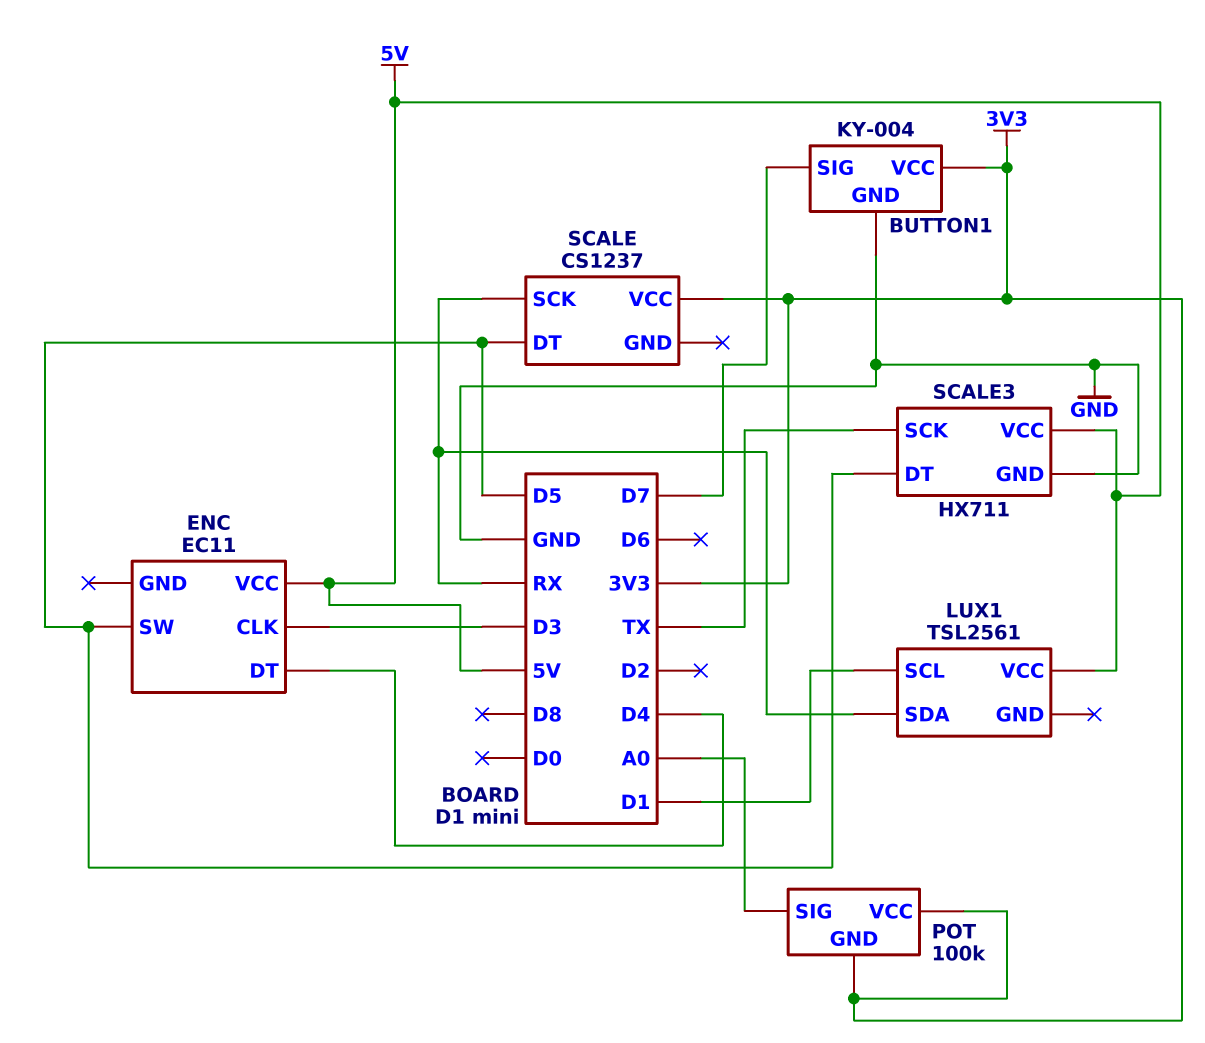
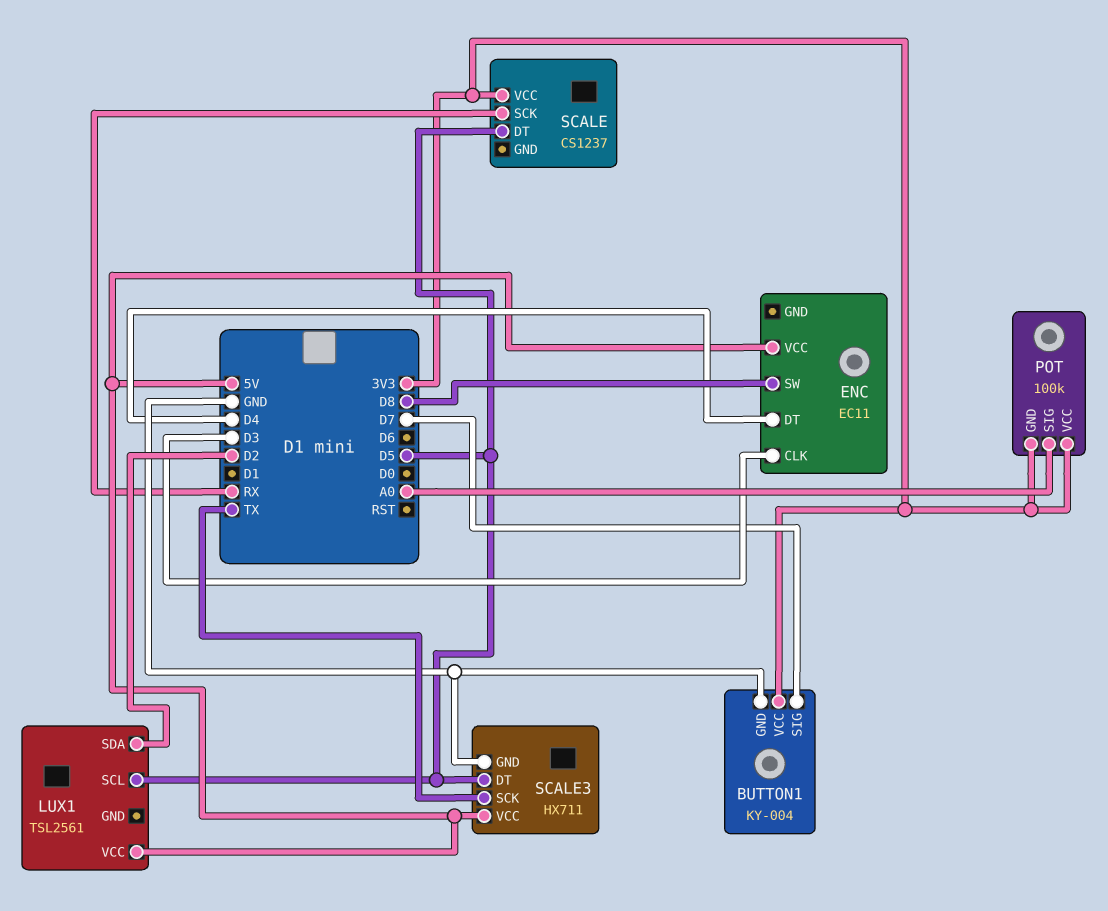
ENC pin SW: D5 -> D8
LUX1 pin SCL: D1 -> D5
LUX1 pin SDA: RX -> D2

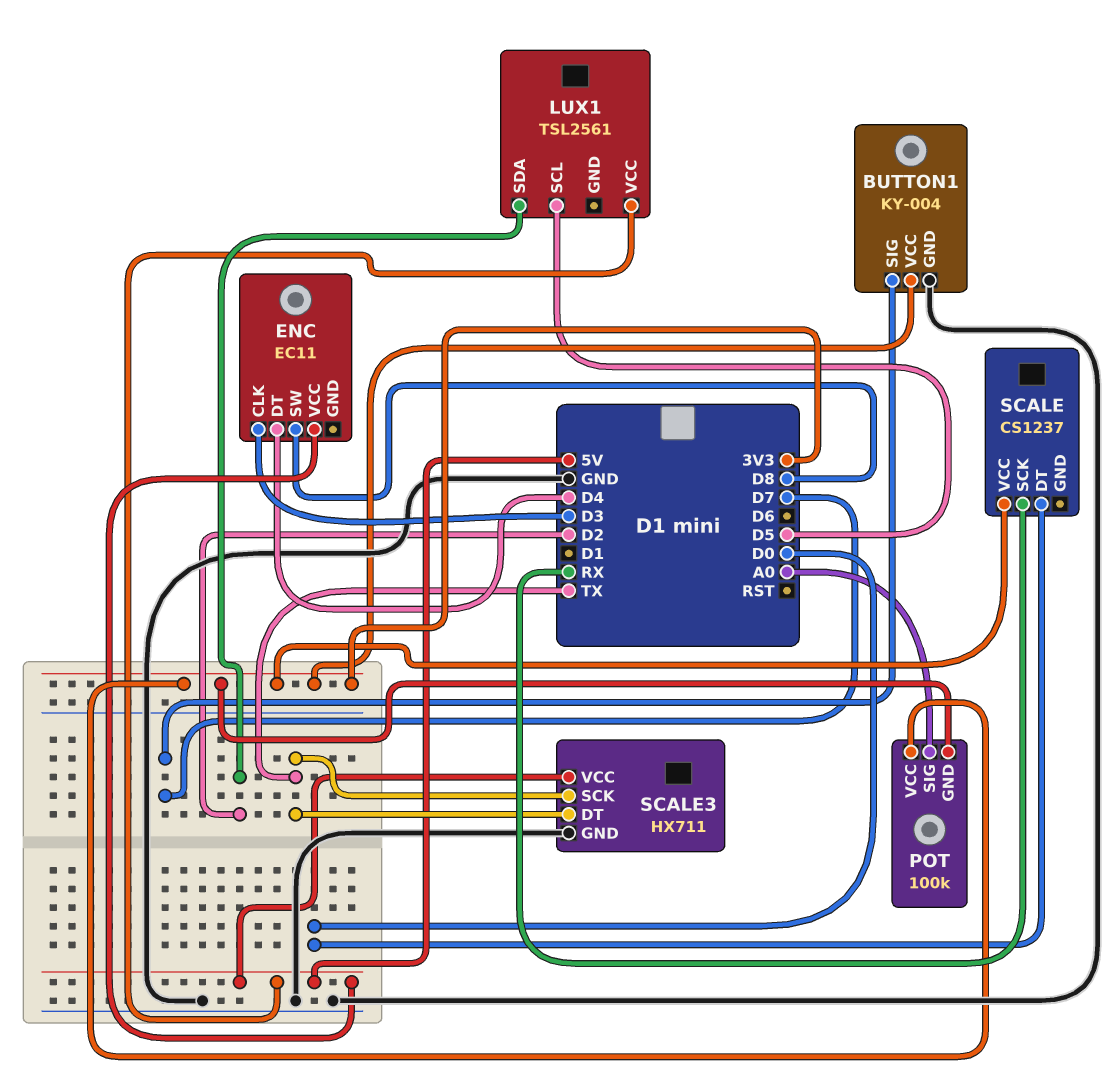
SCALE pin DT: D5 -> D0
SCALE3 pin DT: D5 -> TX

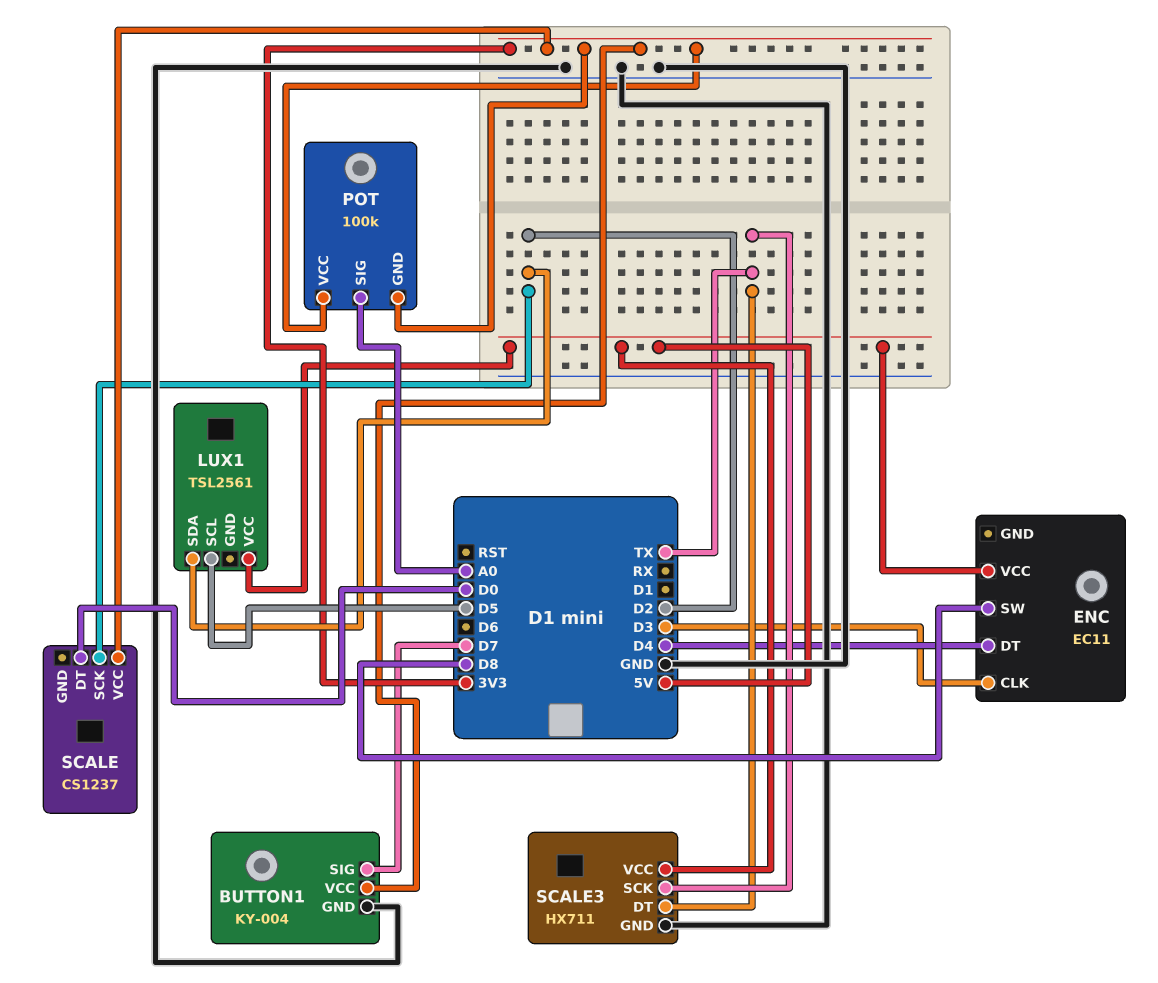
SCALE pin SCK: RX -> D2

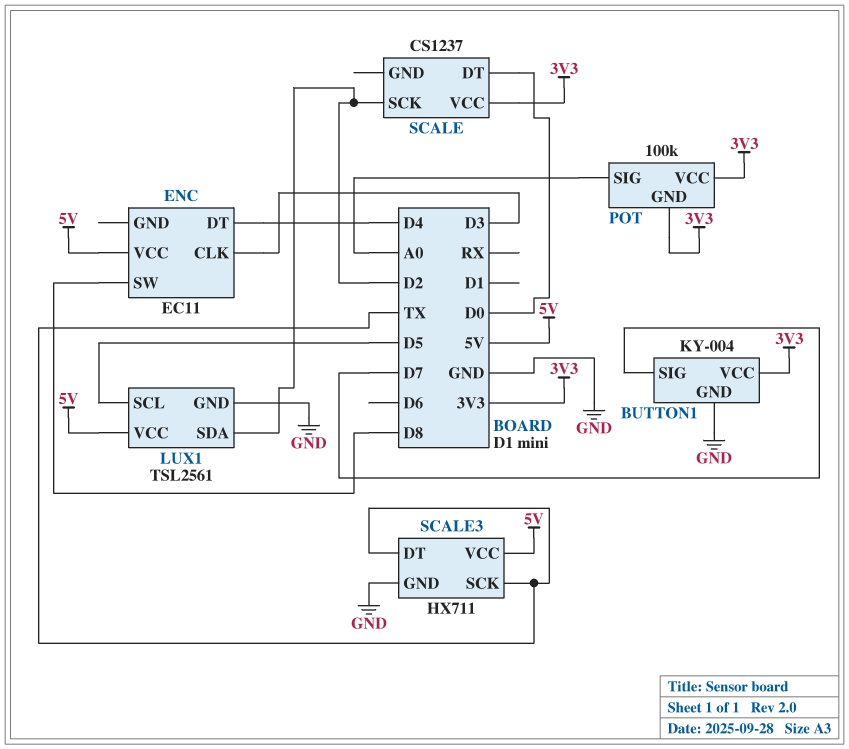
LUX1 pin GND: none -> GND

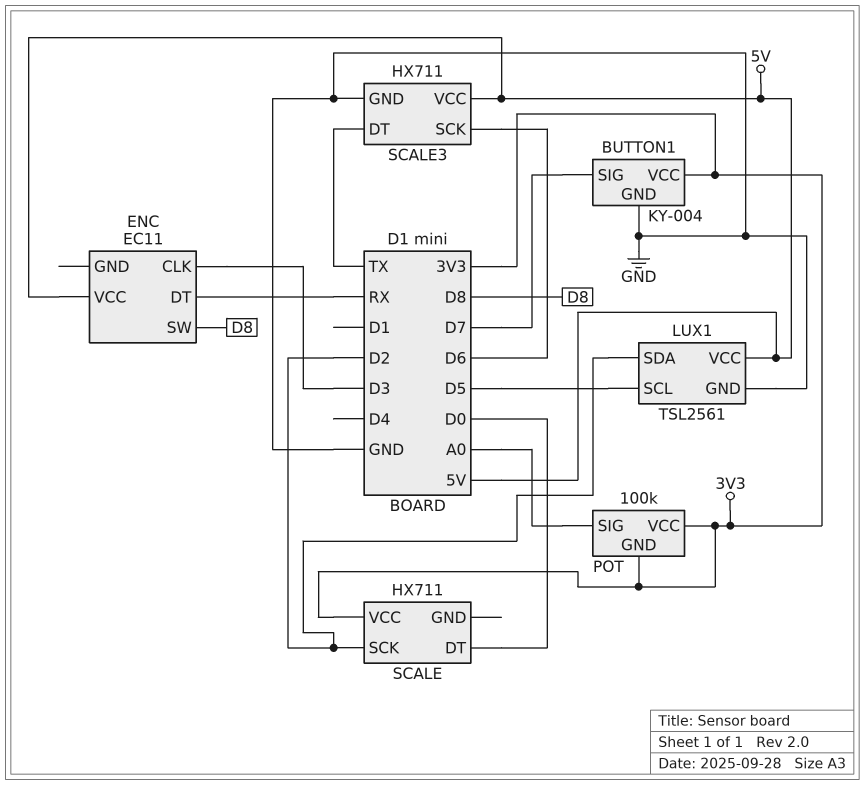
ENC pin DT: D4 -> RX
SCALE: CS1237 -> HX711
SCALE3 pin SCK: TX -> D6

